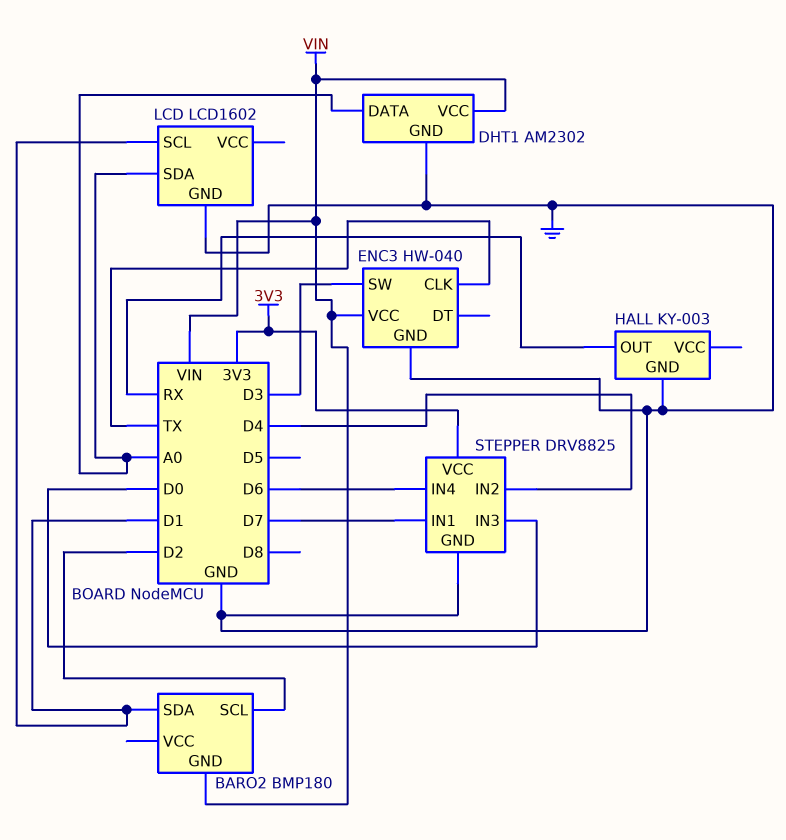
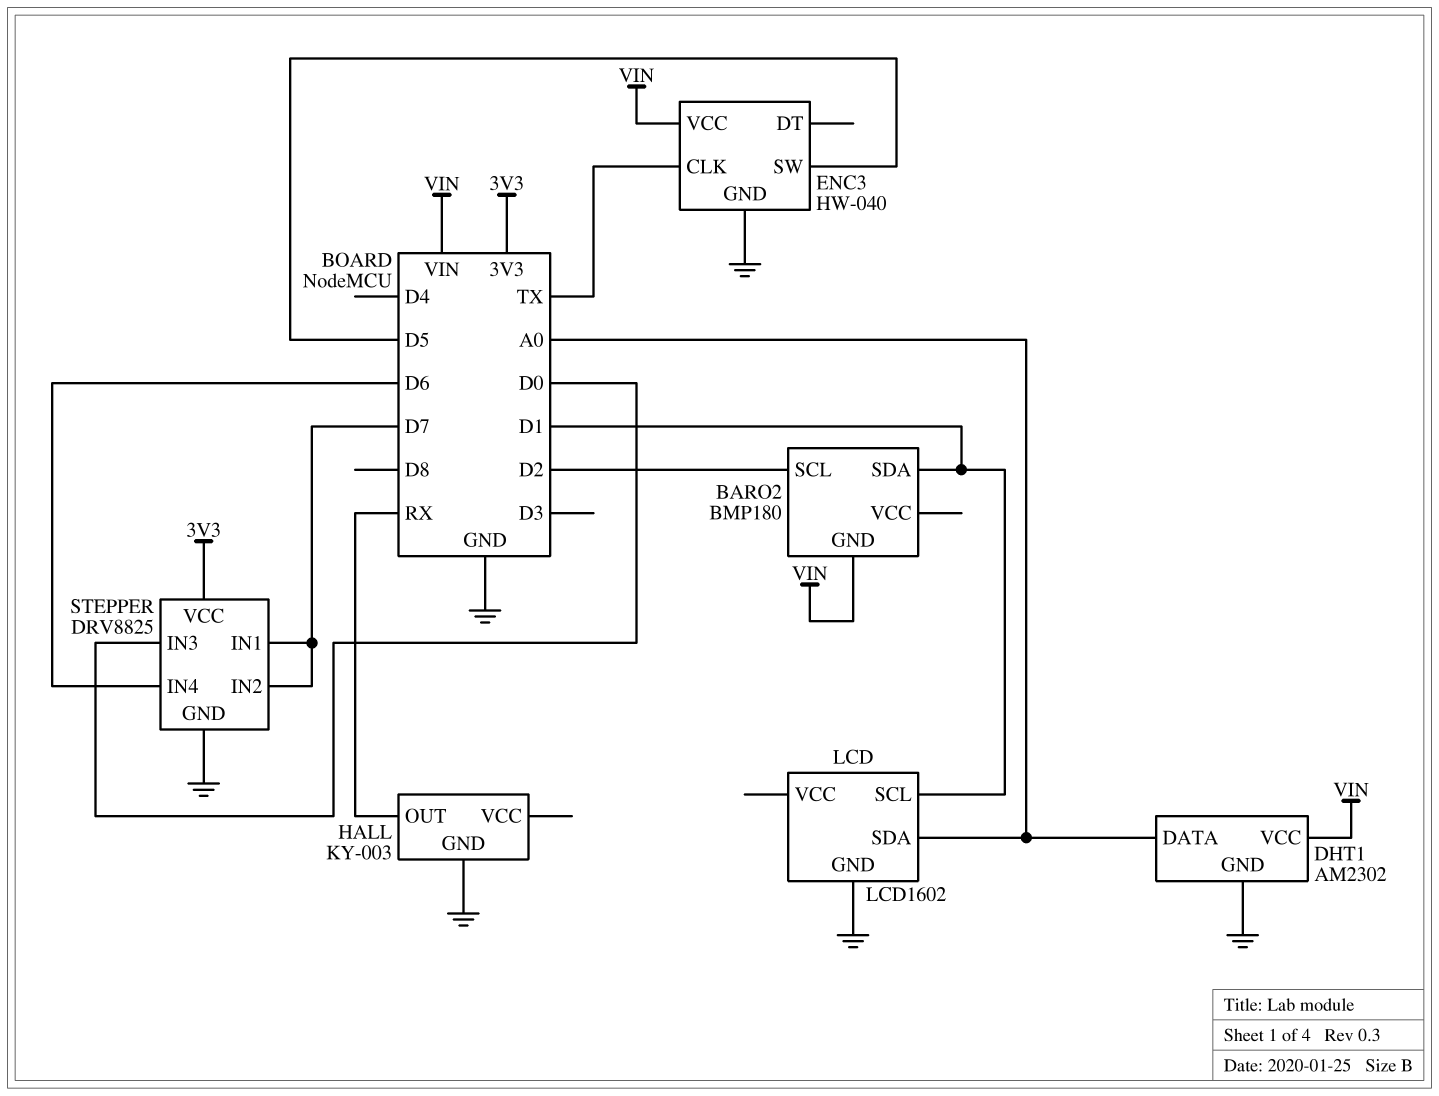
ENC3 pin SW: D3 -> D5
STEPPER pin IN2: D4 -> D7

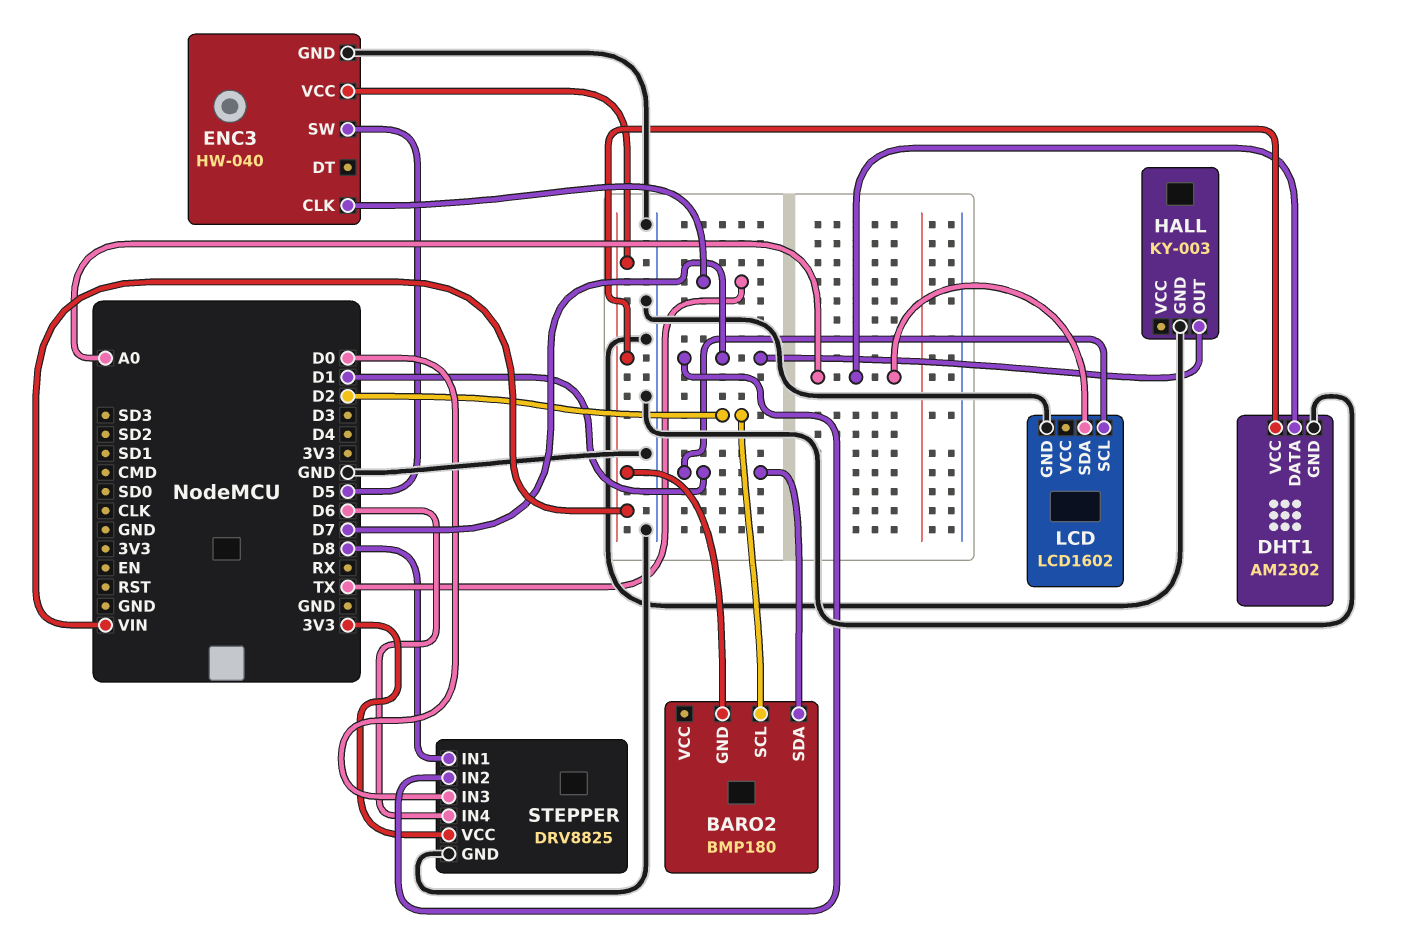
HALL pin OUT: RX -> D7
STEPPER pin IN1: D7 -> D8

